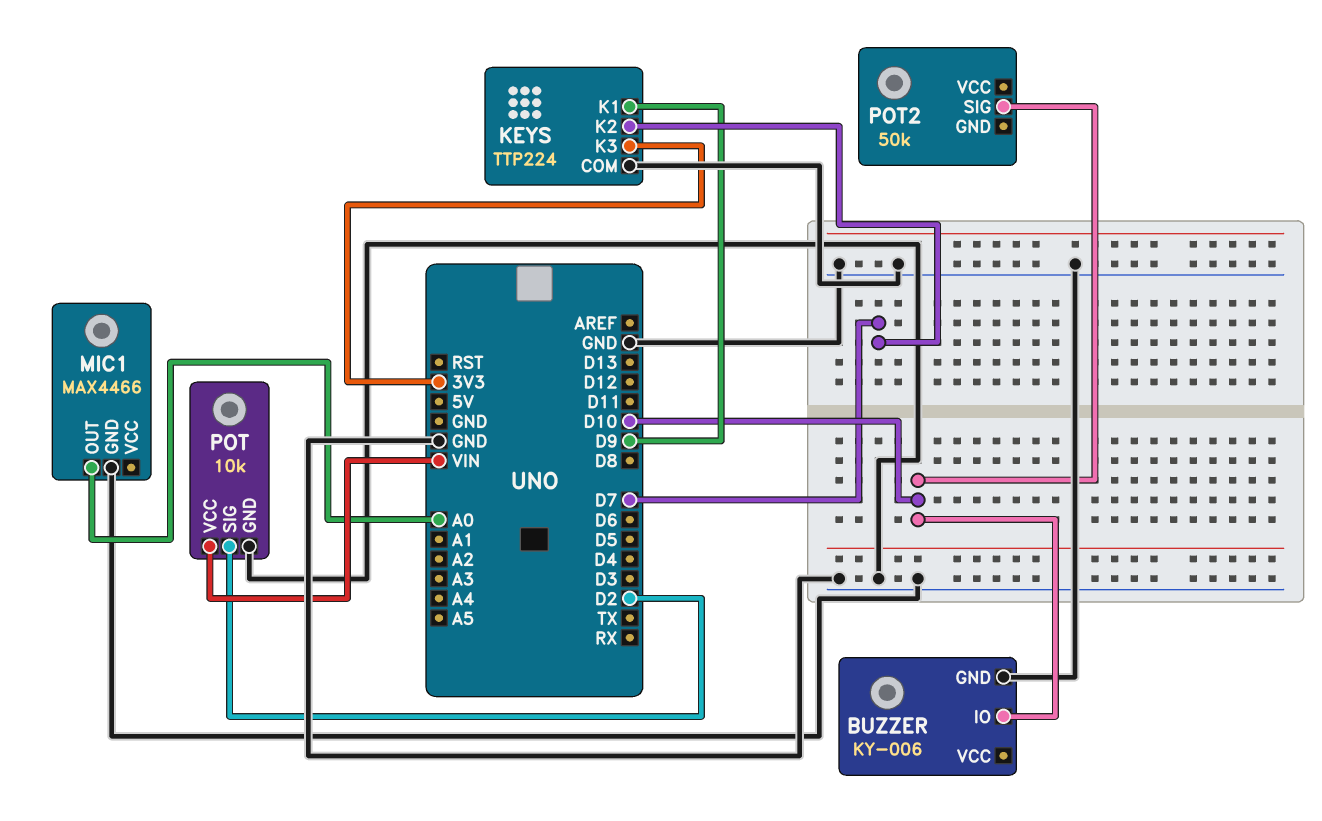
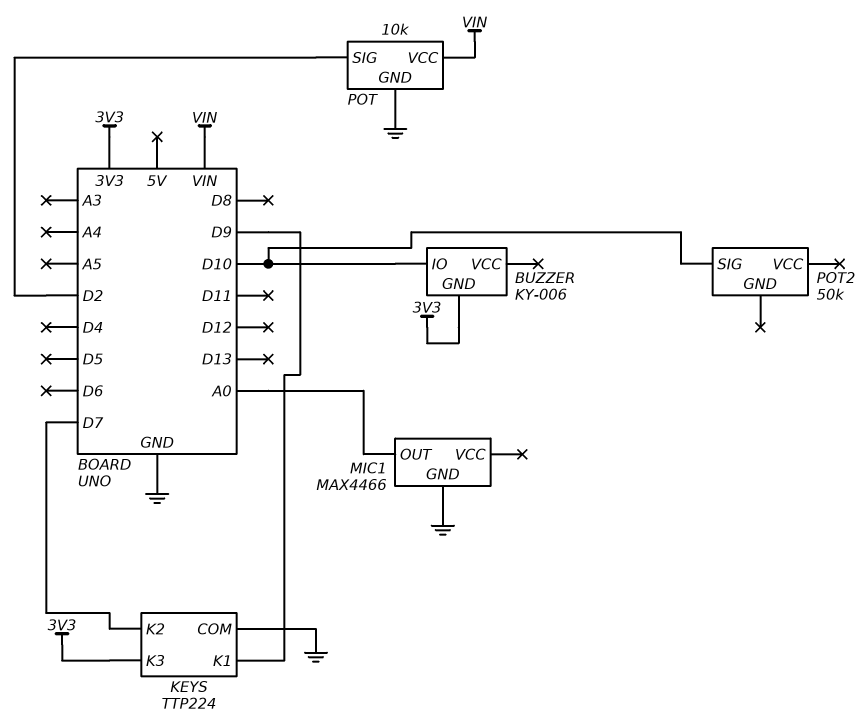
BUZZER pin GND: GND -> 3V3

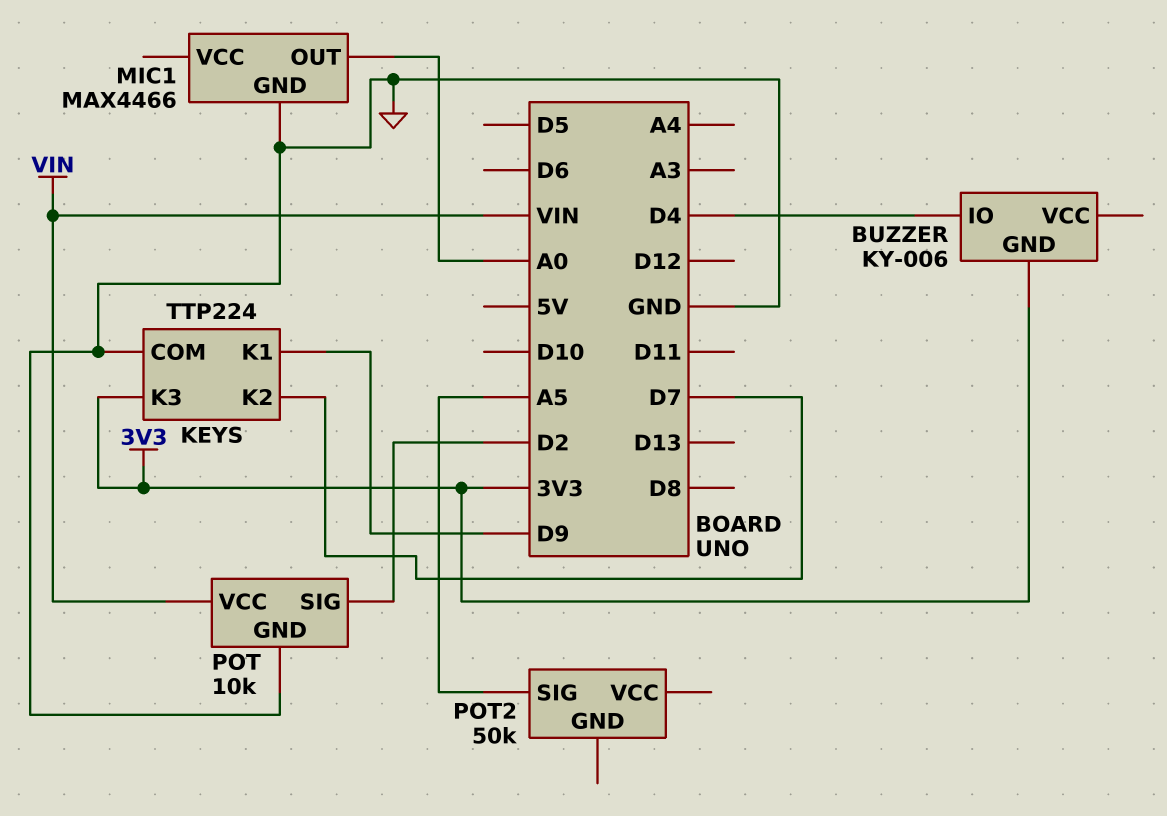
BUZZER pin IO: D10 -> D4
POT2 pin SIG: D10 -> A5

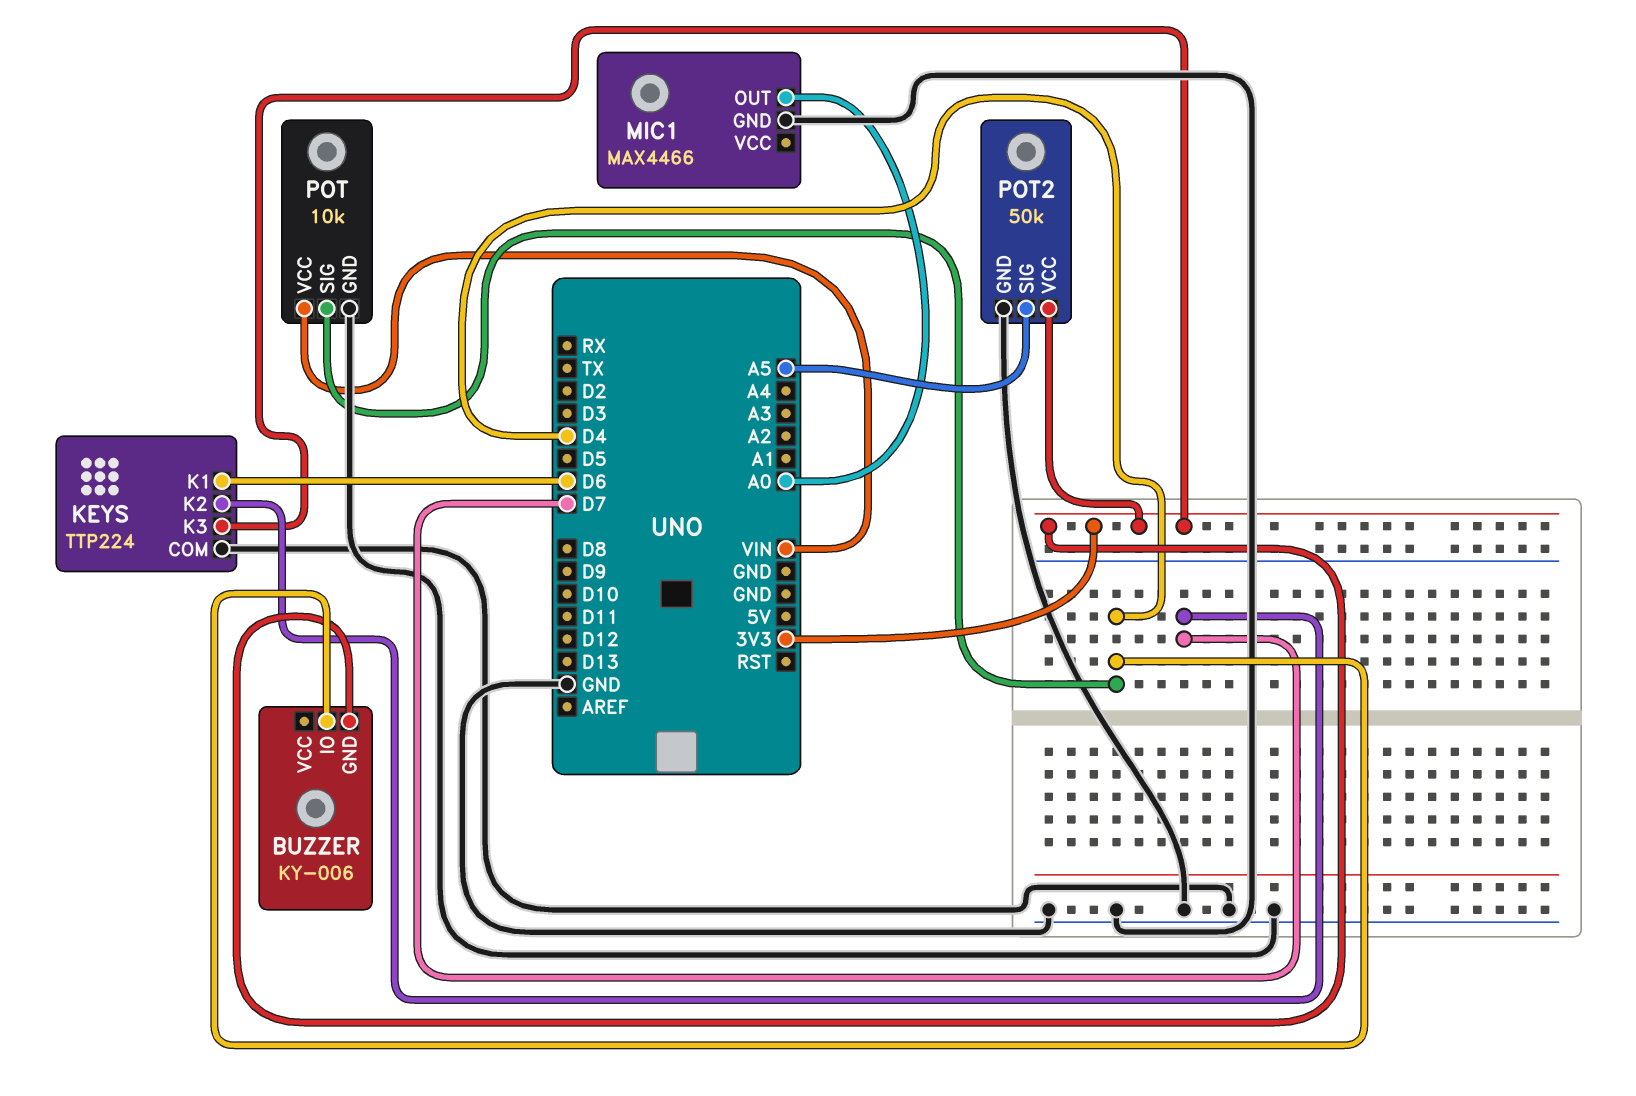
KEYS pin K1: D9 -> D6
POT pin SIG: D2 -> D4
POT2 pin GND: none -> GND
POT2 pin VCC: none -> 3V3

